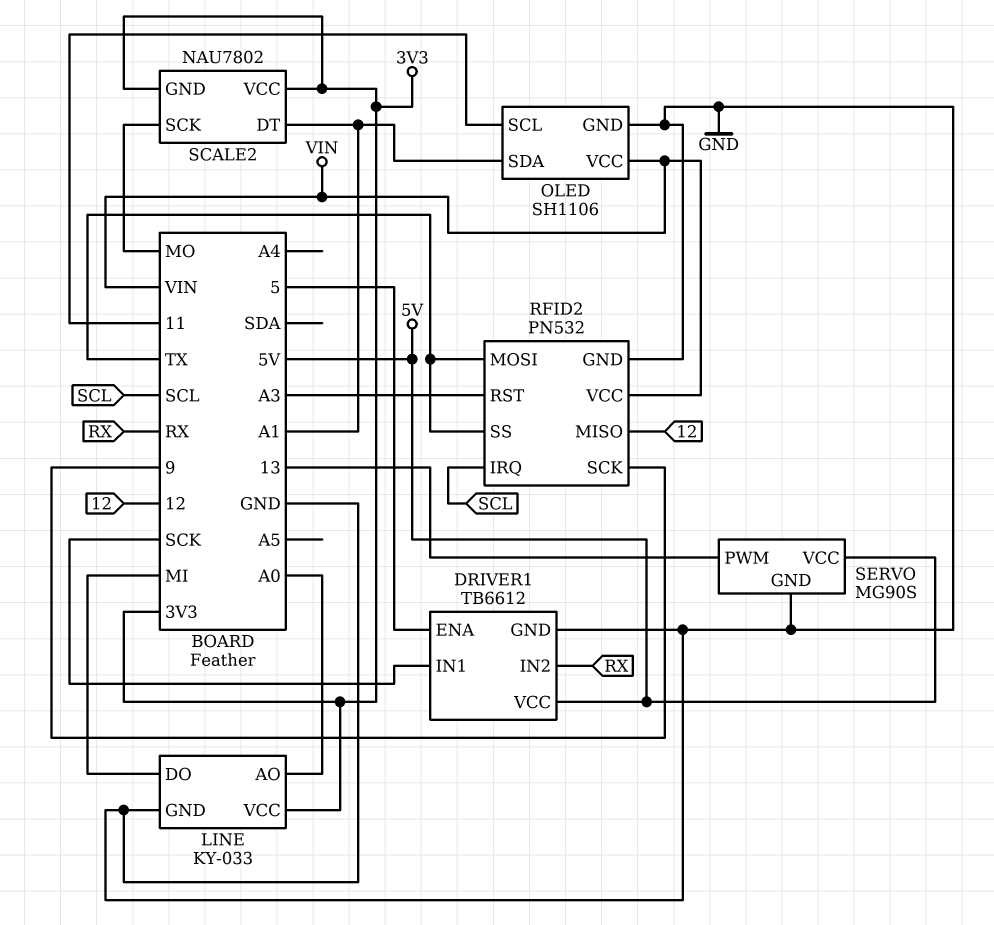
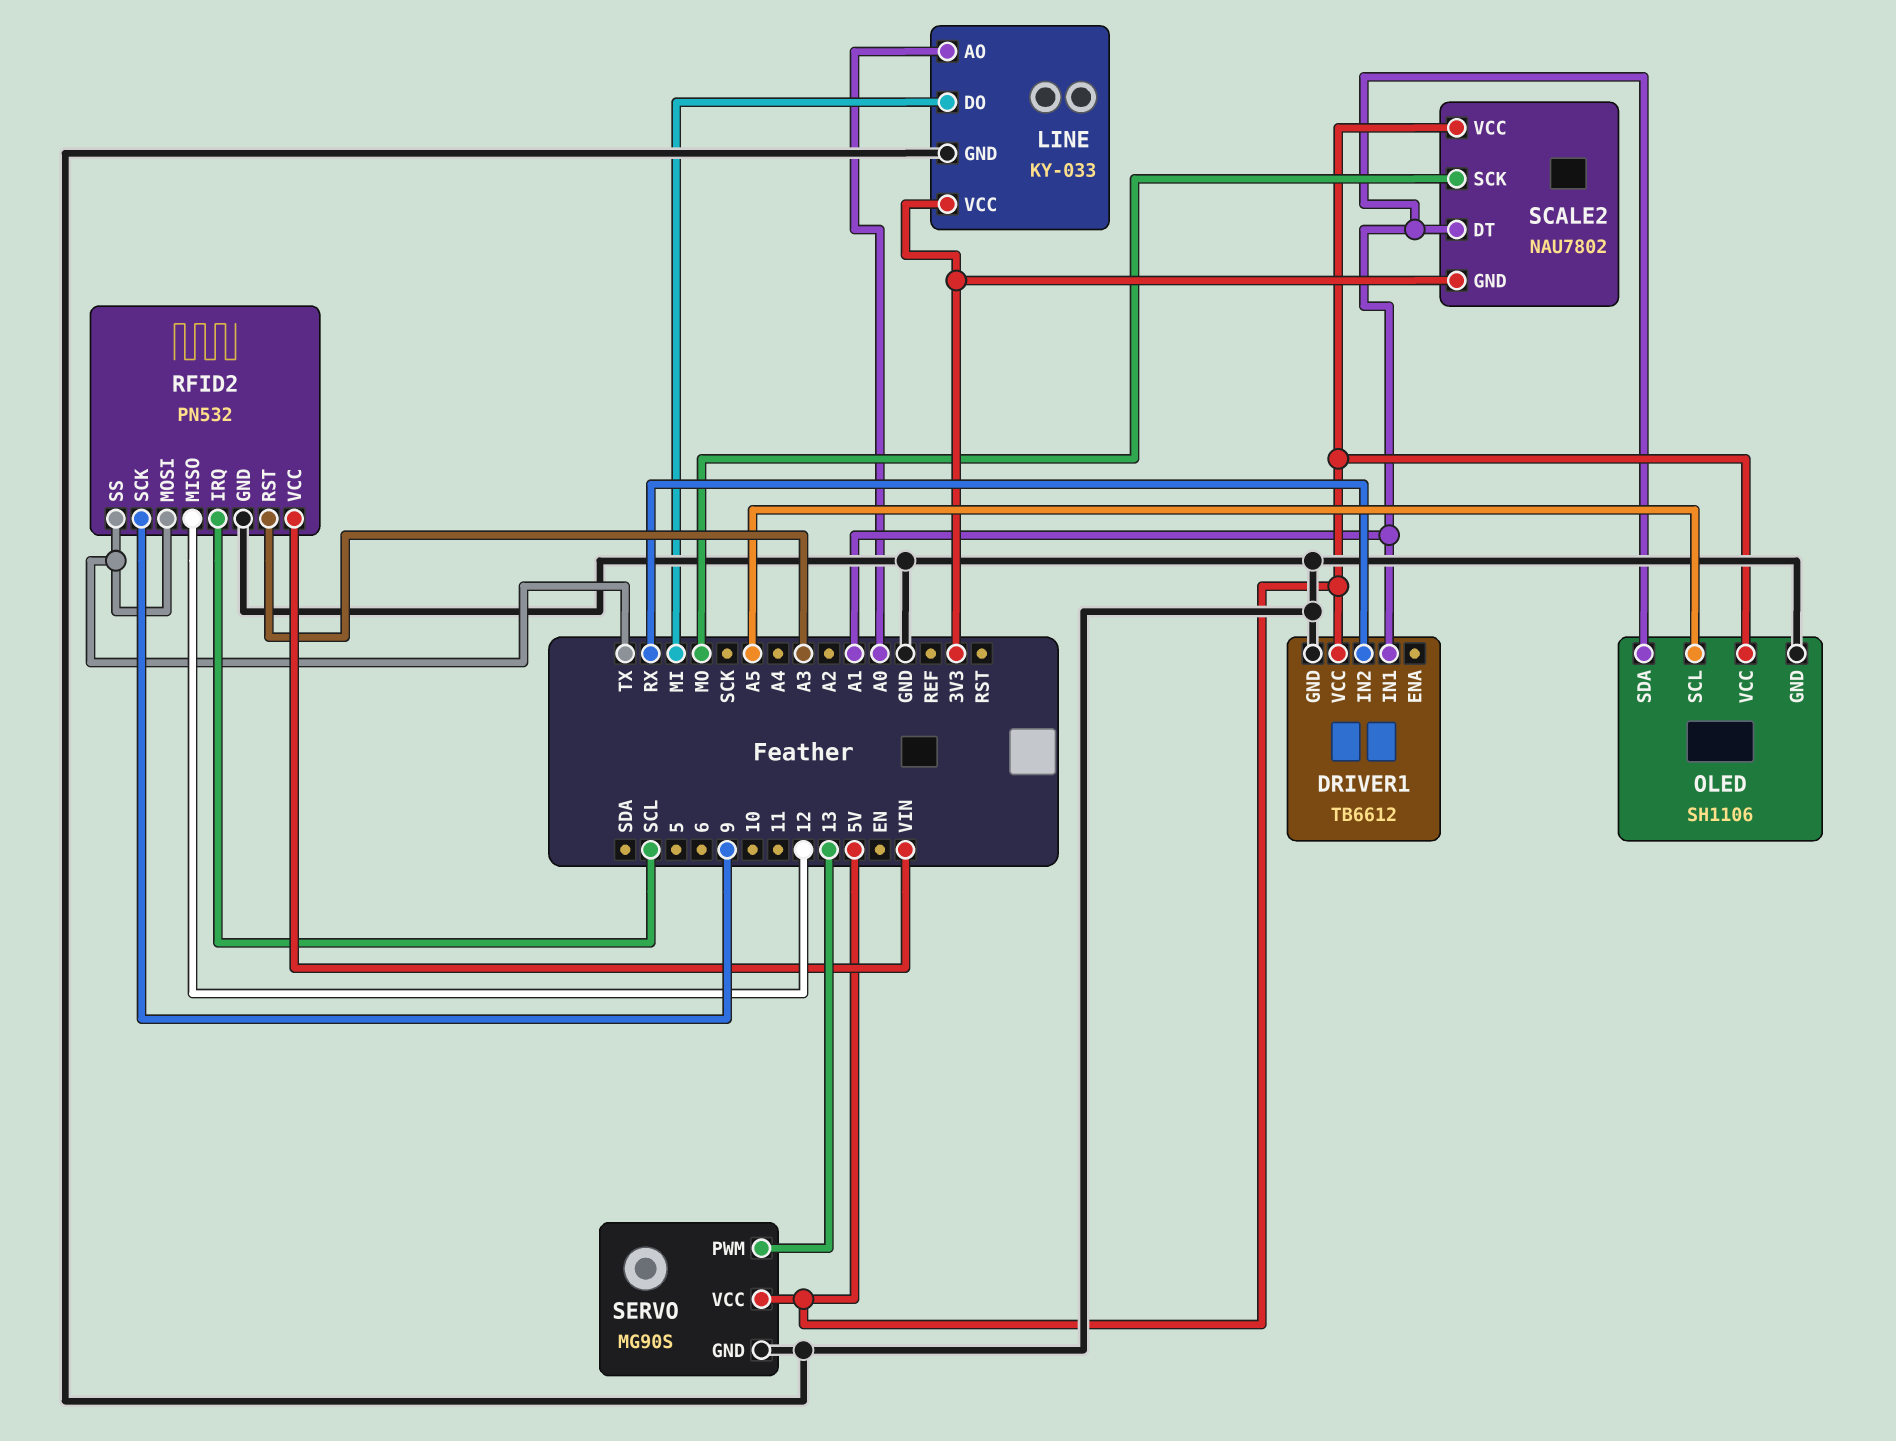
DRIVER1 pin ENA: 5 -> none
DRIVER1 pin IN1: SCK -> A1
OLED pin SCL: 11 -> A5
OLED pin VCC: VIN -> 5V
SCALE2 pin VCC: 3V3 -> 5V

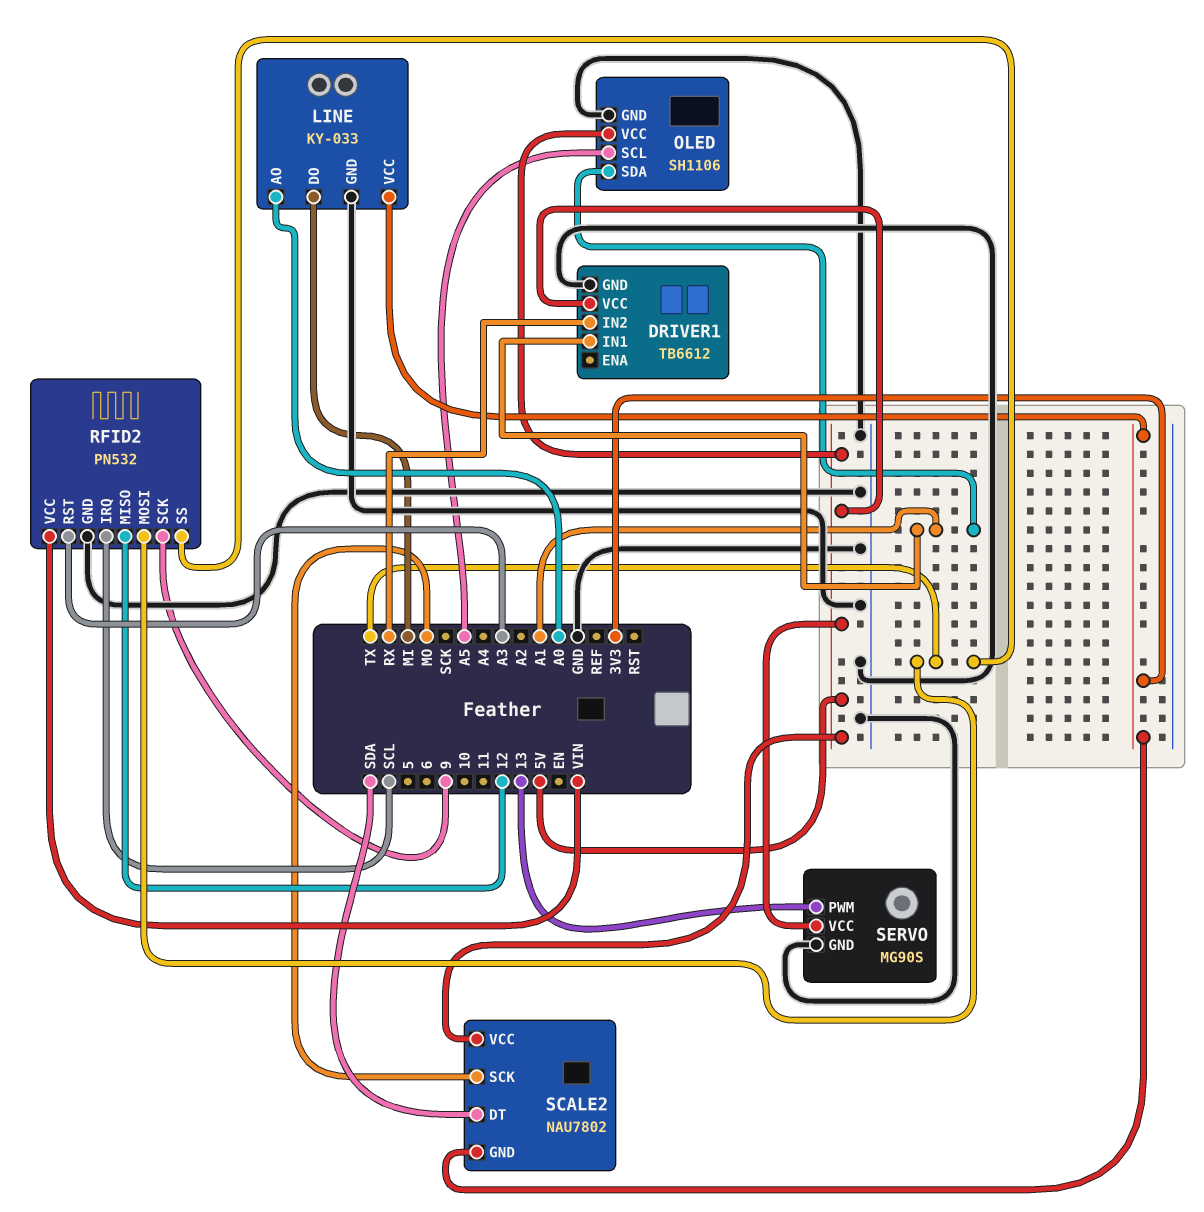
SCALE2 pin DT: A1 -> SDA

